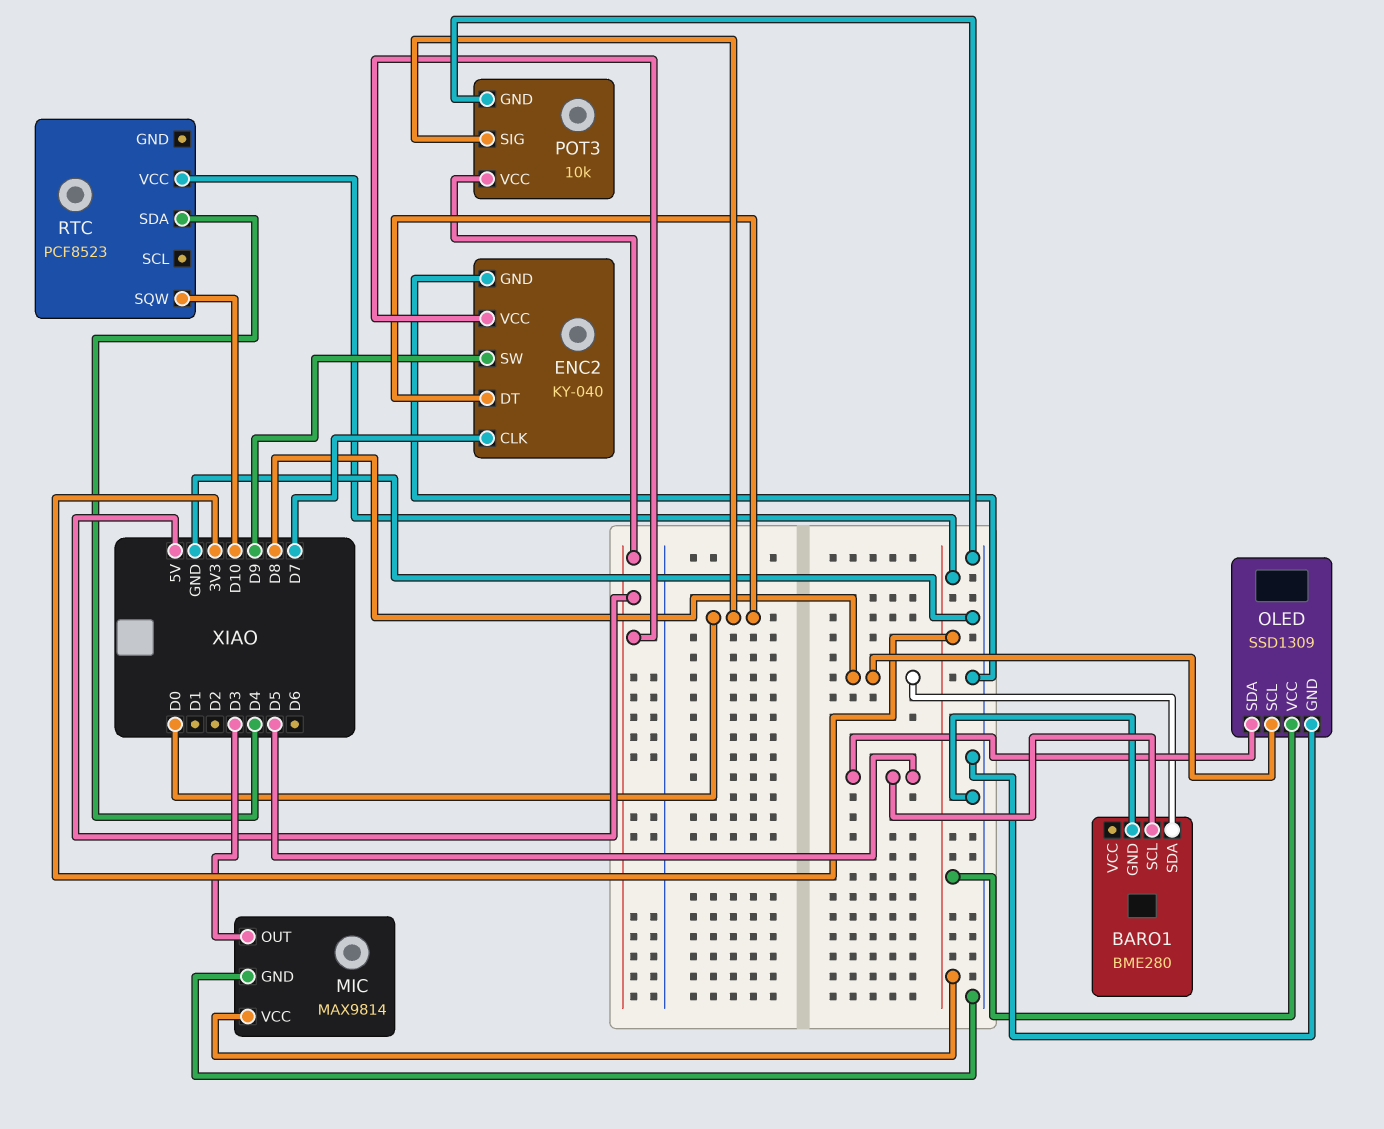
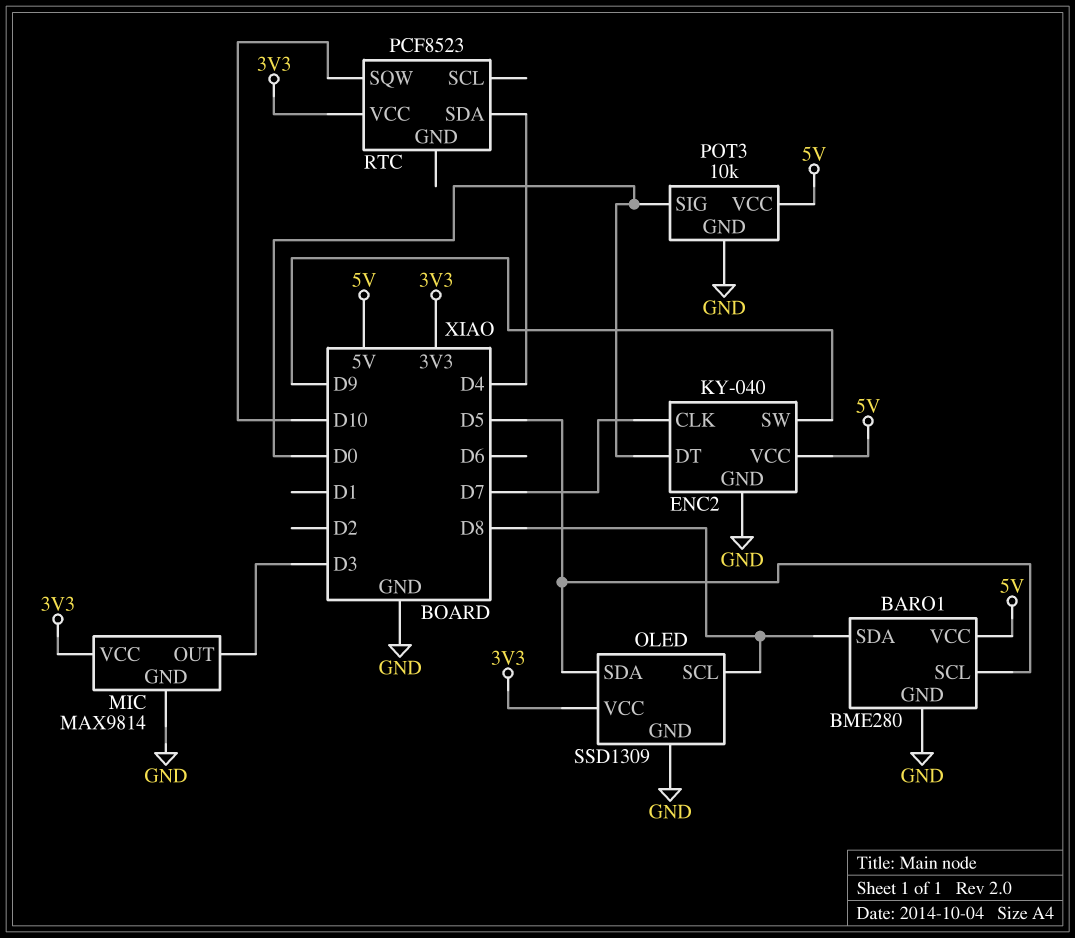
BARO1 pin VCC: none -> 5V

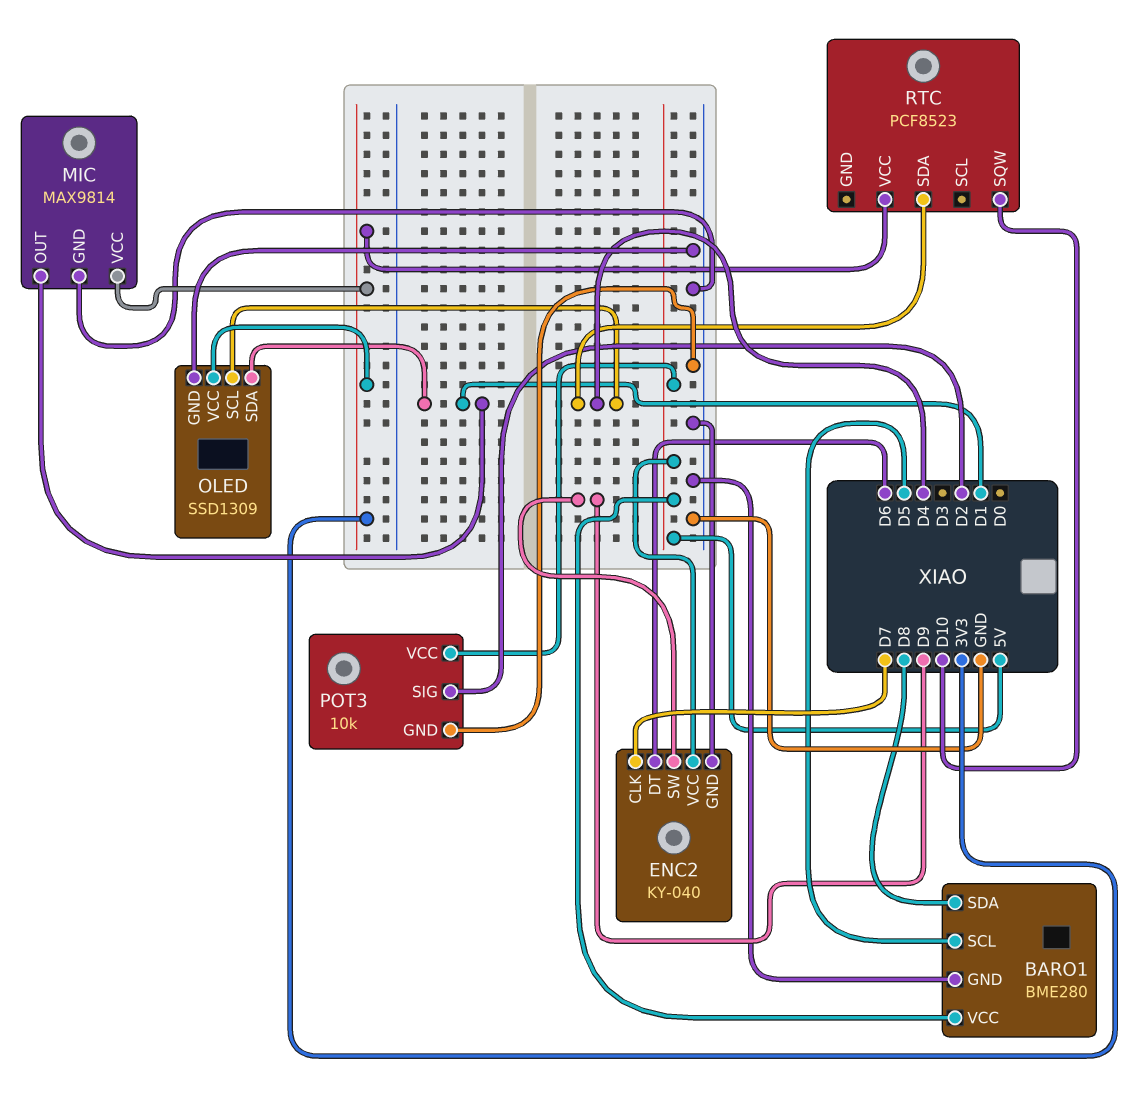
ENC2 pin DT: D0 -> D6
MIC pin OUT: D3 -> D1
OLED pin SCL: D8 -> D4
OLED pin SDA: D5 -> D1
POT3 pin SIG: D0 -> D2

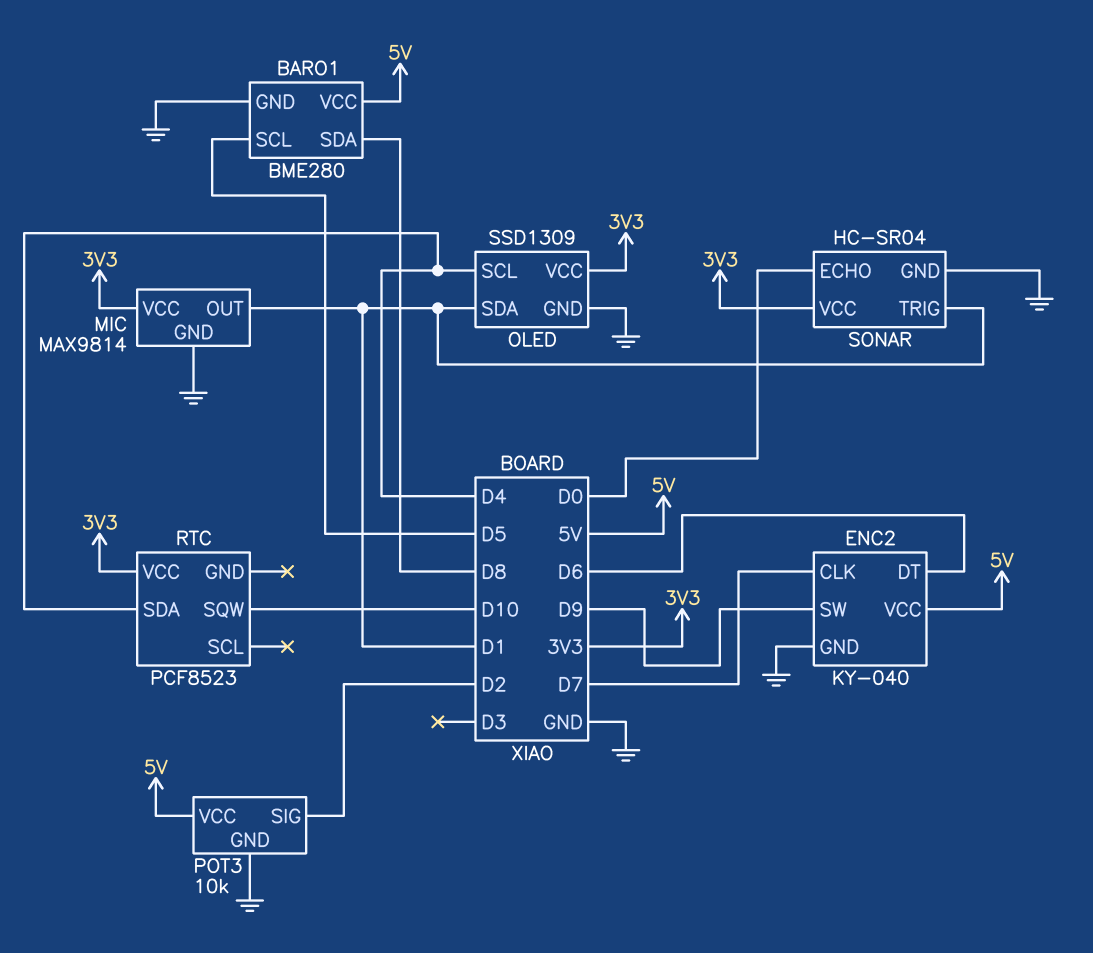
SONAR: none -> HC-SR04
SONAR pin ECHO: none -> D0
SONAR pin GND: none -> GND
SONAR pin TRIG: none -> D1
SONAR pin VCC: none -> 3V3

